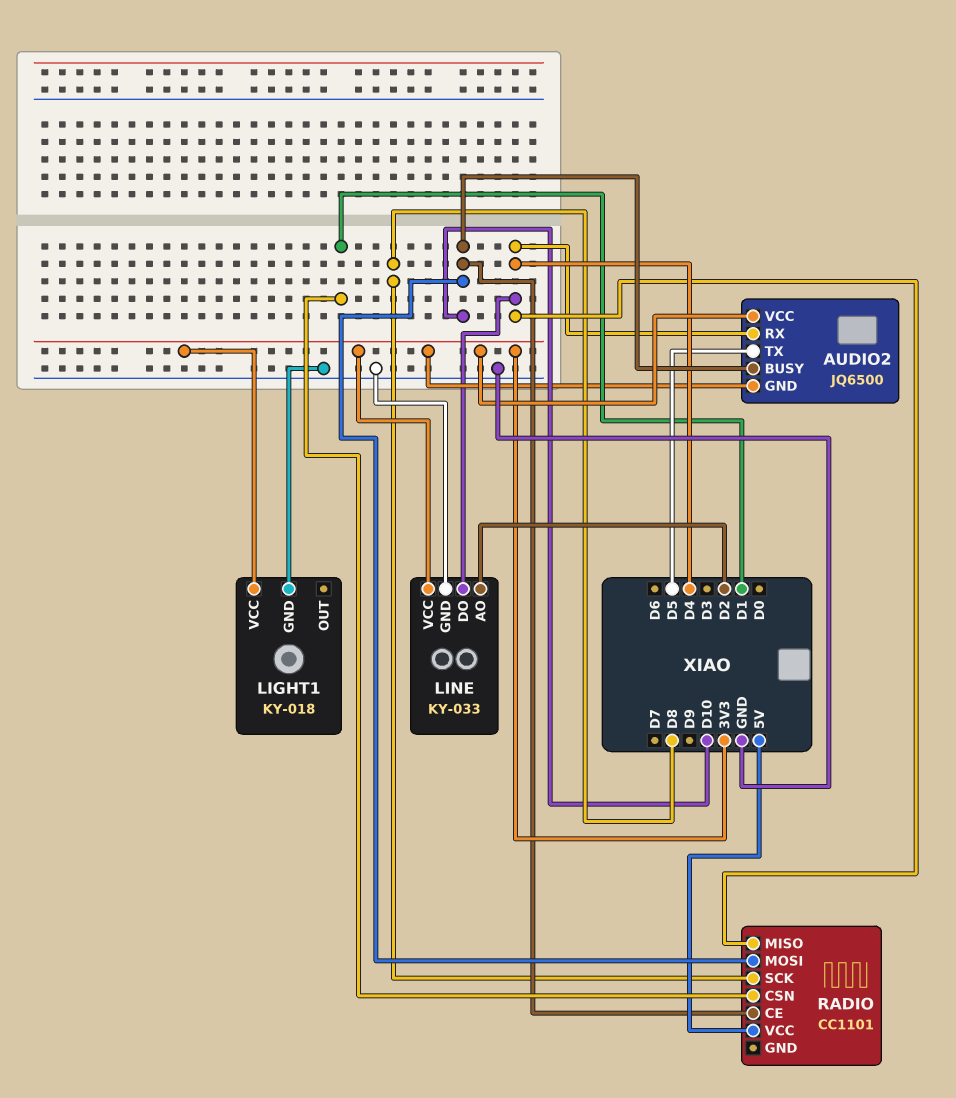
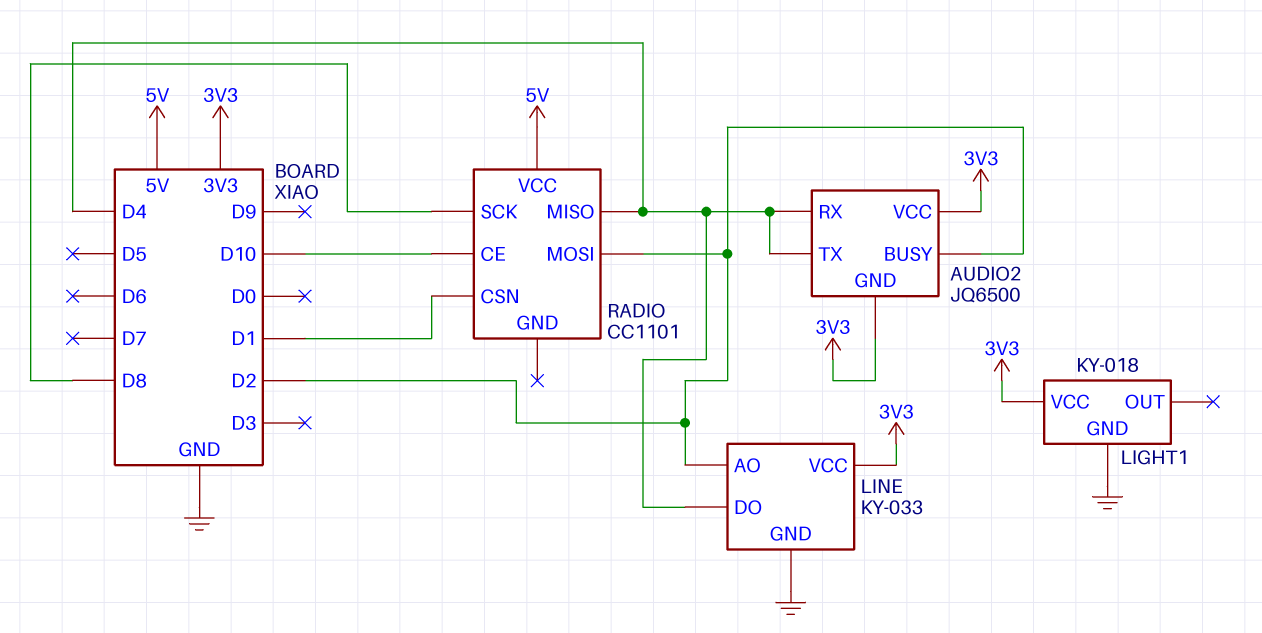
AUDIO2 pin BUSY: D10 -> D2
AUDIO2 pin TX: D5 -> D4
RADIO pin MOSI: D10 -> D2

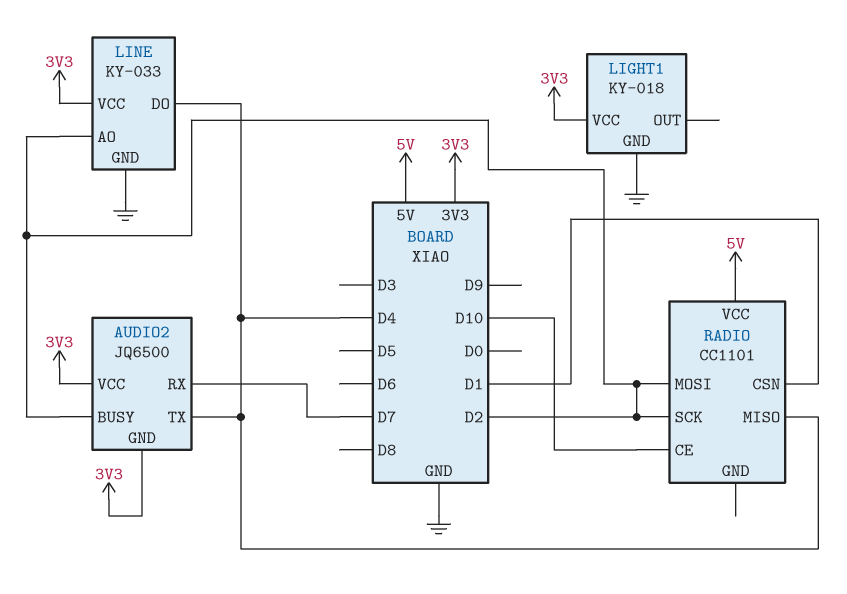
AUDIO2 pin RX: D4 -> D7
RADIO pin SCK: D8 -> D2

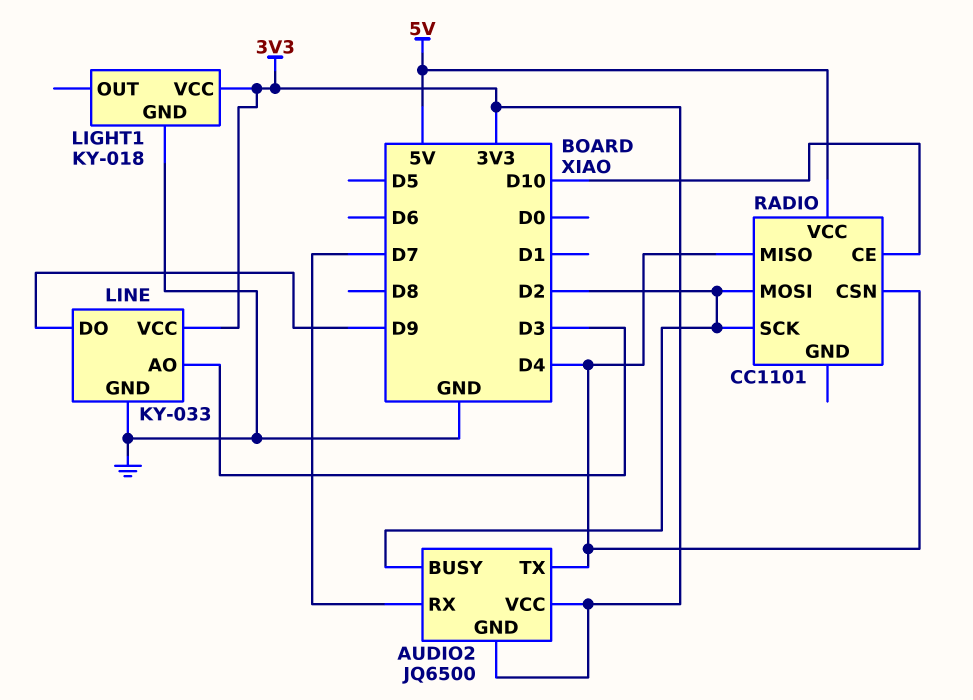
LINE pin AO: D2 -> D3
LINE pin DO: D4 -> D9
RADIO pin CSN: D1 -> D4

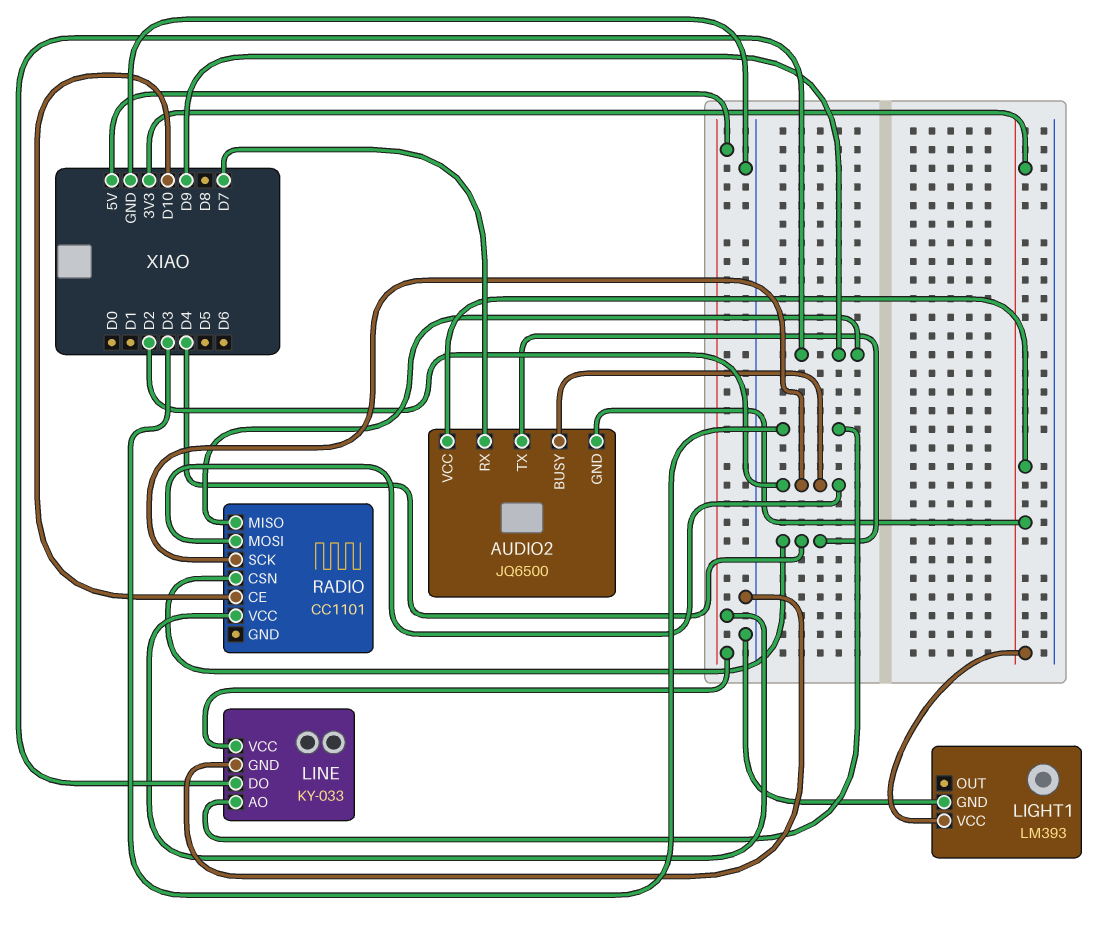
LIGHT1: KY-018 -> LM393
LINE pin VCC: 3V3 -> 5V
RADIO pin MISO: D4 -> D9

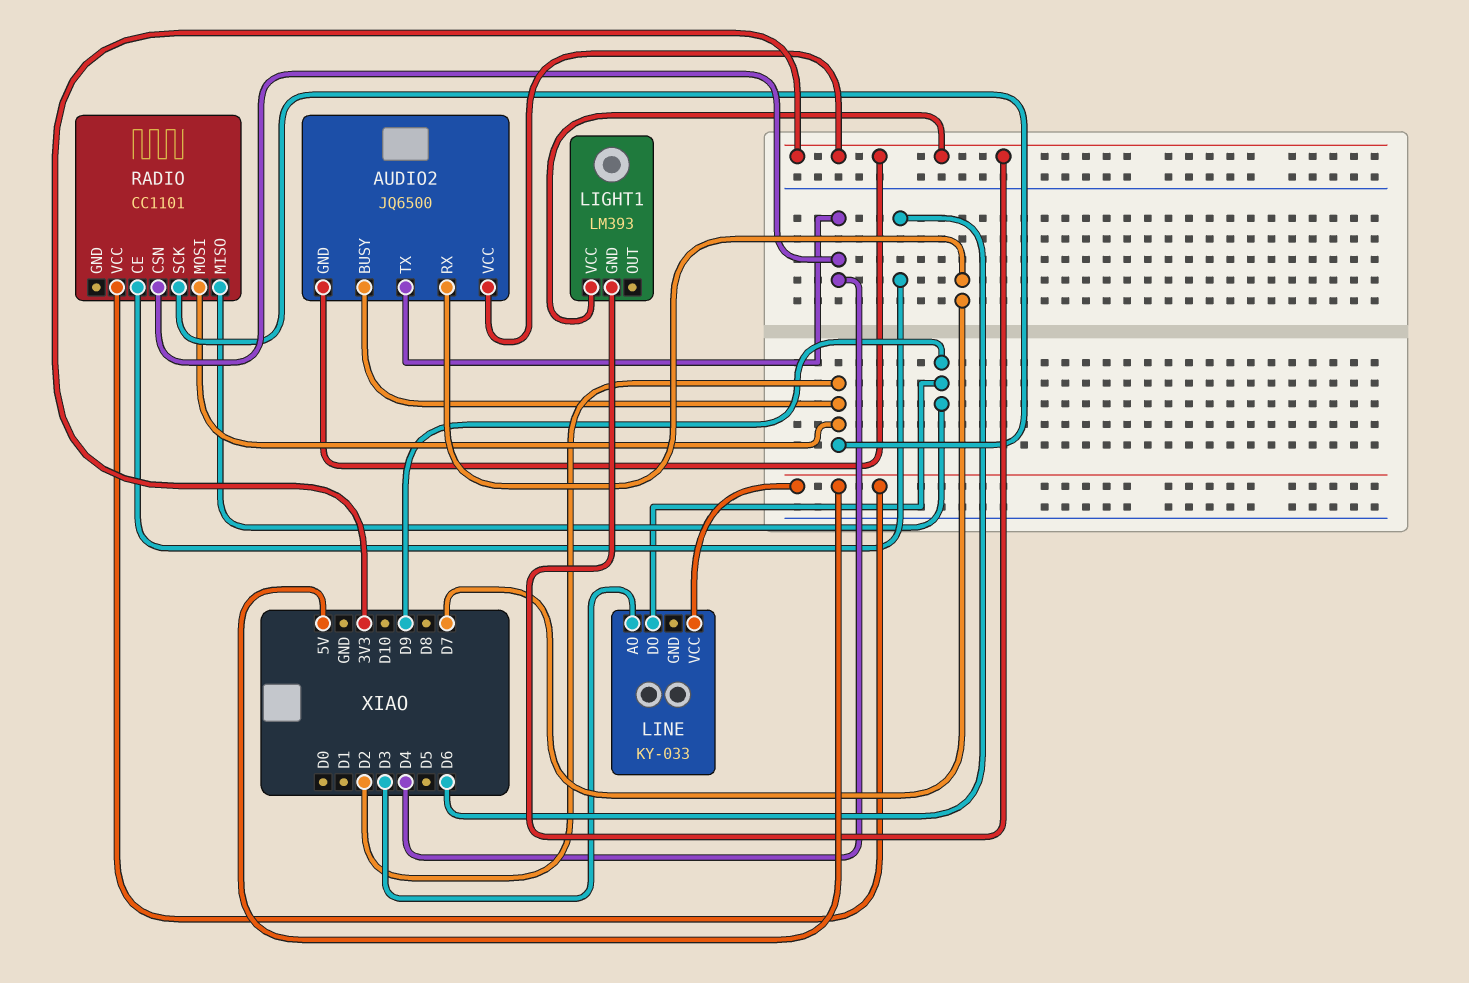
LIGHT1 pin GND: GND -> 3V3
LINE pin GND: GND -> none
RADIO pin CE: D10 -> D6

